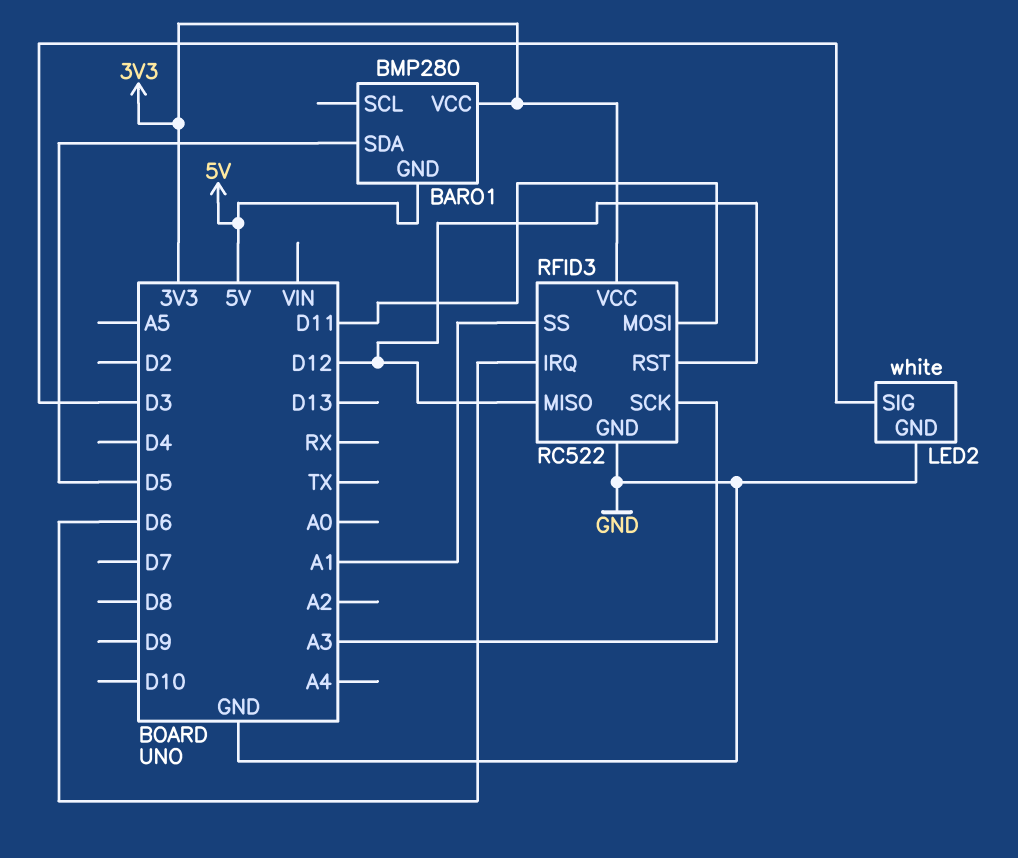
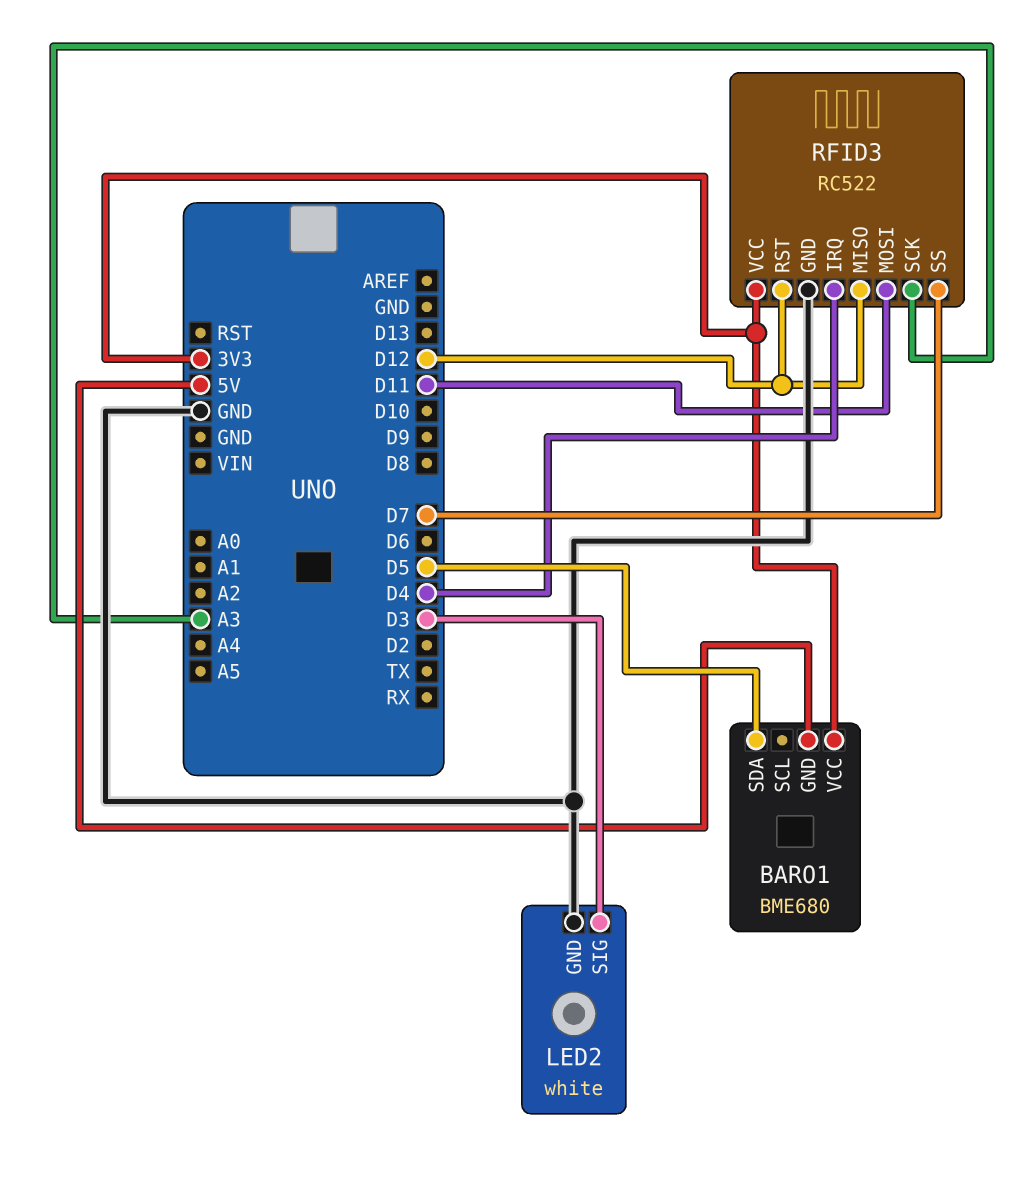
BARO1: BMP280 -> BME680
RFID3 pin IRQ: D6 -> D4
RFID3 pin SS: A1 -> D7

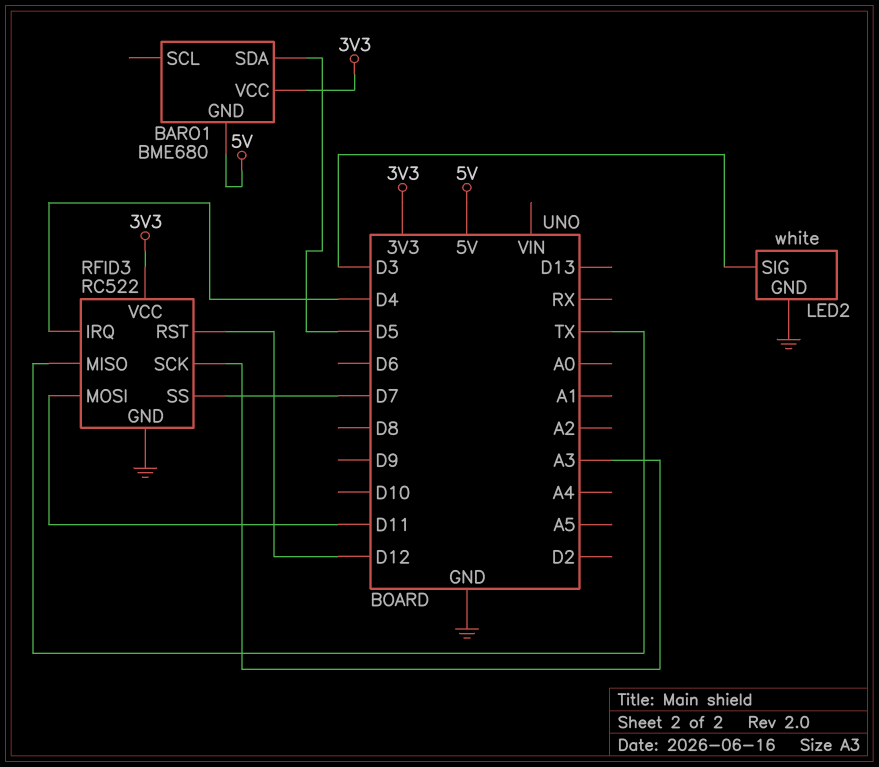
RFID3 pin MISO: D12 -> TX

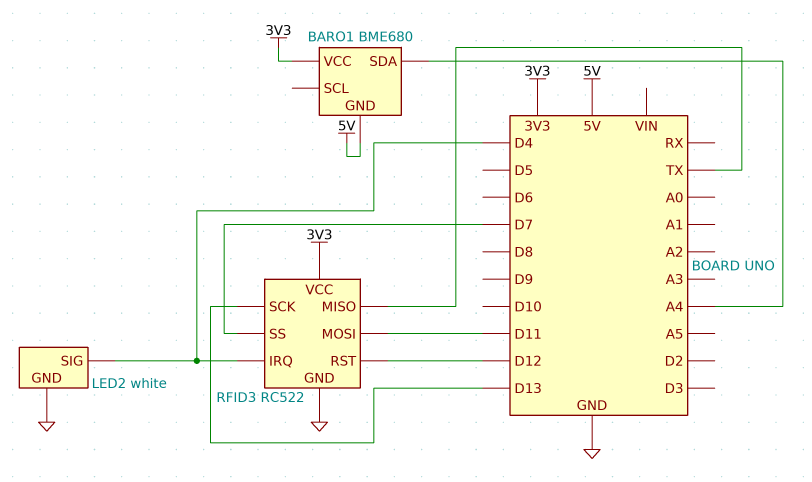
BARO1 pin SDA: D5 -> A4
LED2 pin SIG: D3 -> D4
RFID3 pin SCK: A3 -> D13

